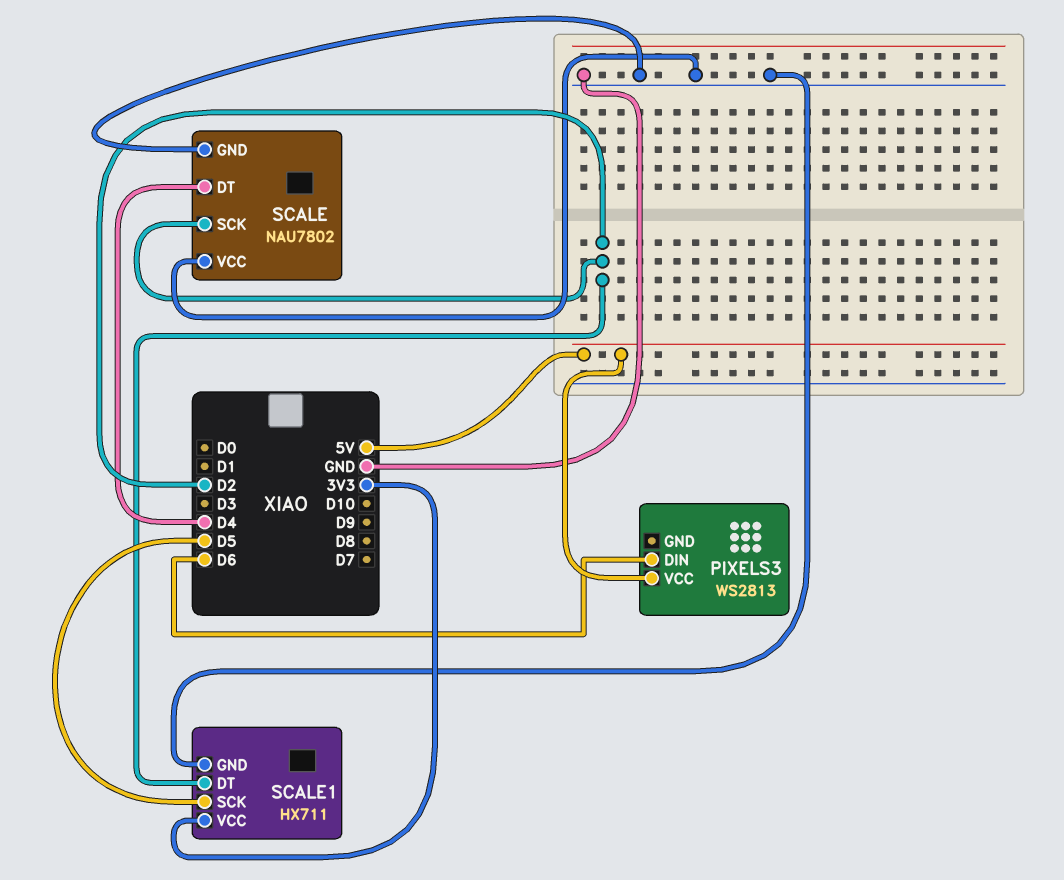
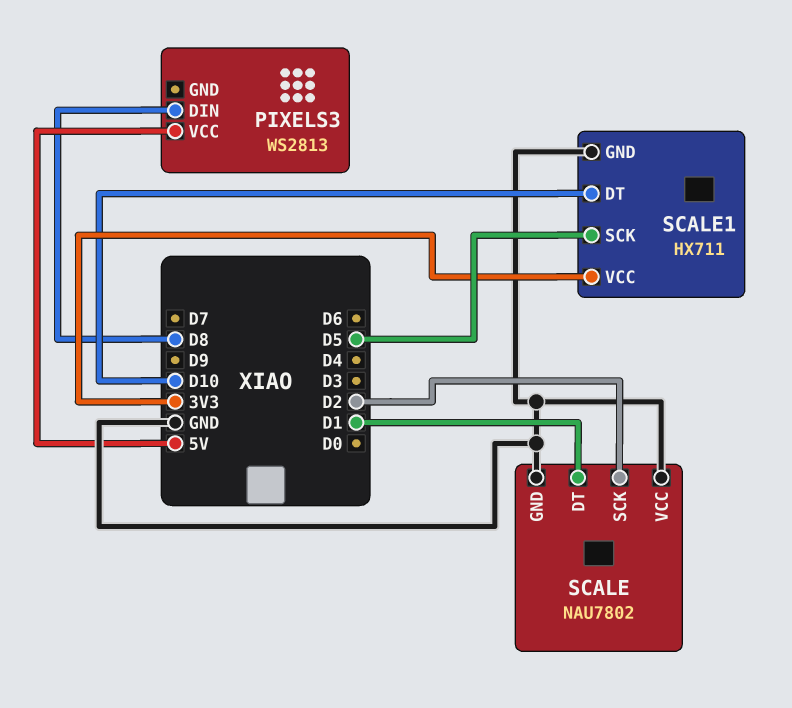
PIXELS3 pin DIN: D6 -> D8
SCALE pin DT: D4 -> D1
SCALE1 pin DT: D2 -> D10

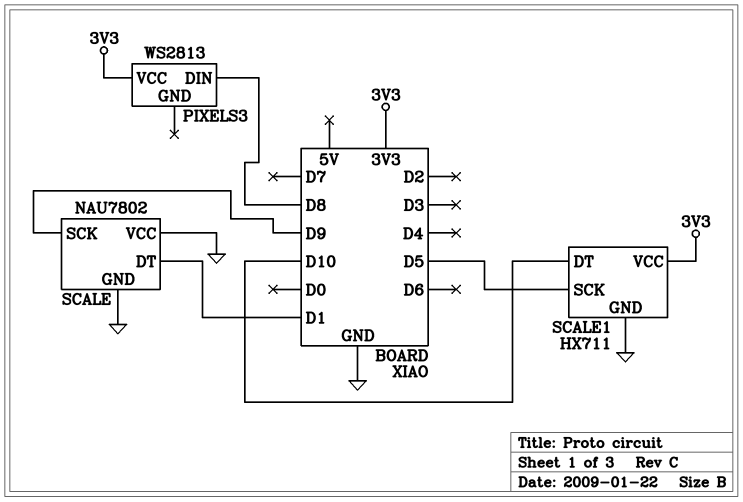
PIXELS3 pin VCC: 5V -> 3V3
SCALE pin SCK: D2 -> D9

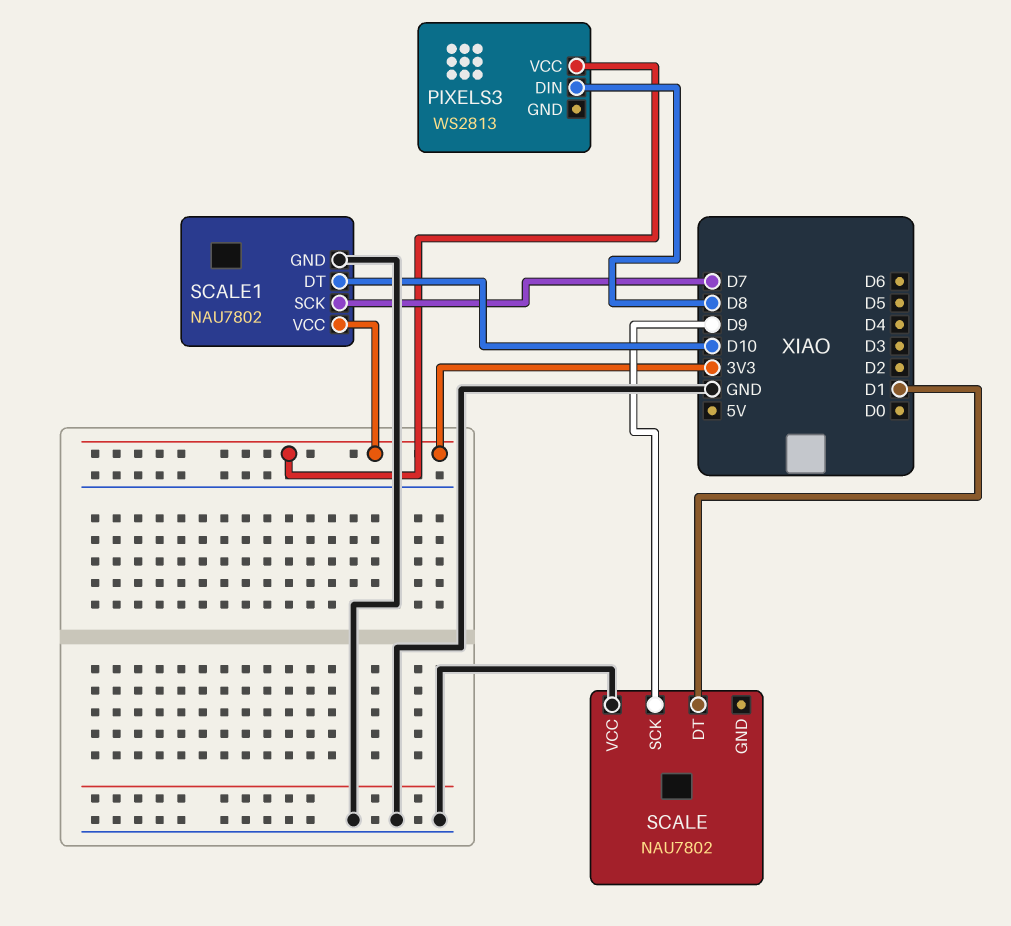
SCALE pin GND: GND -> none
SCALE1: HX711 -> NAU7802
SCALE1 pin SCK: D5 -> D7

